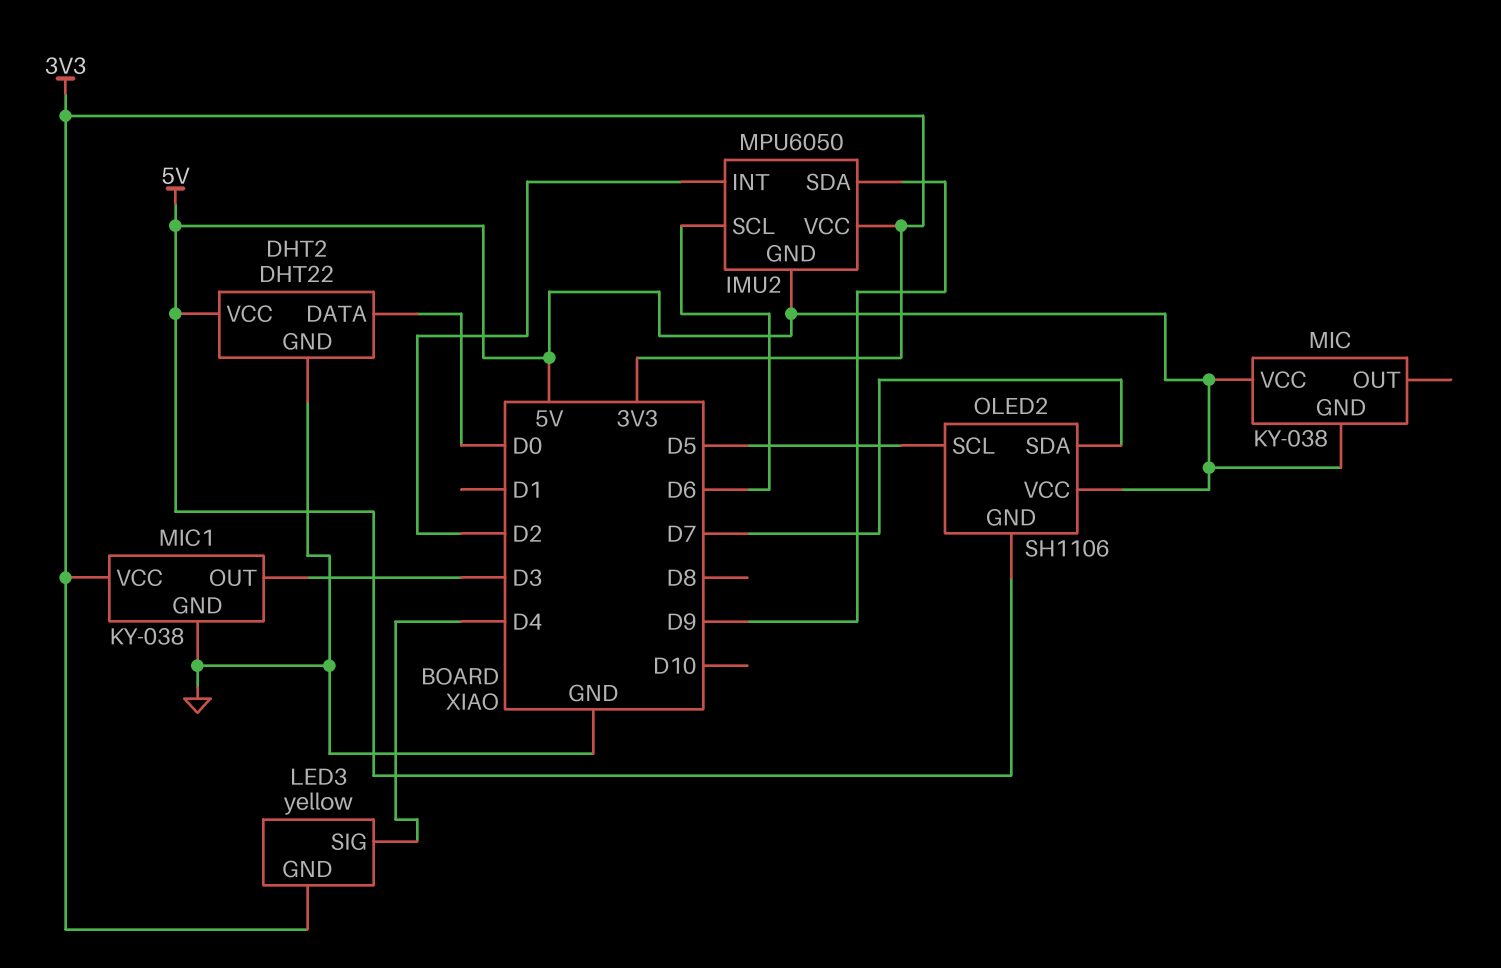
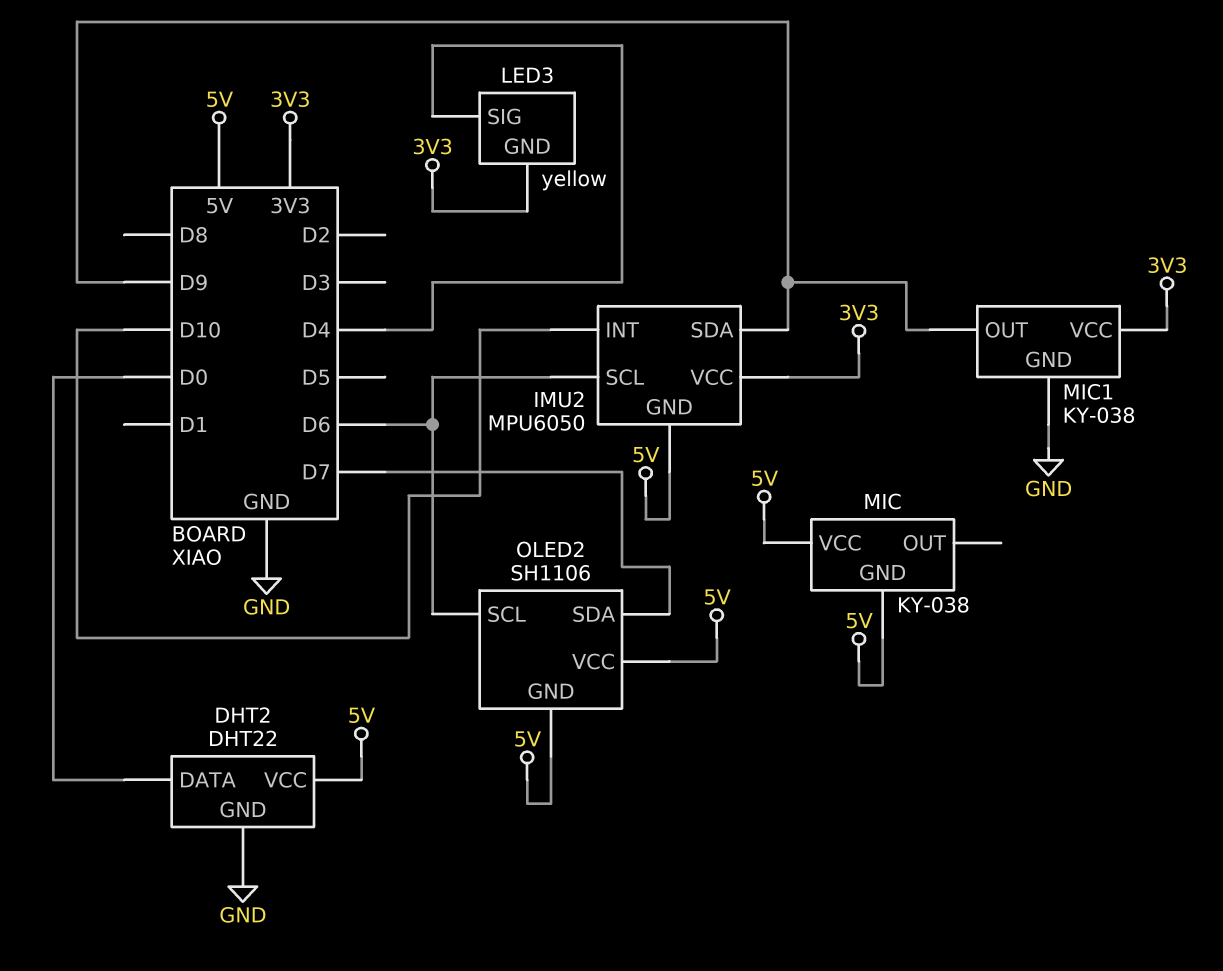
IMU2 pin INT: D2 -> D10
MIC1 pin OUT: D3 -> D9
OLED2 pin SCL: D5 -> D6

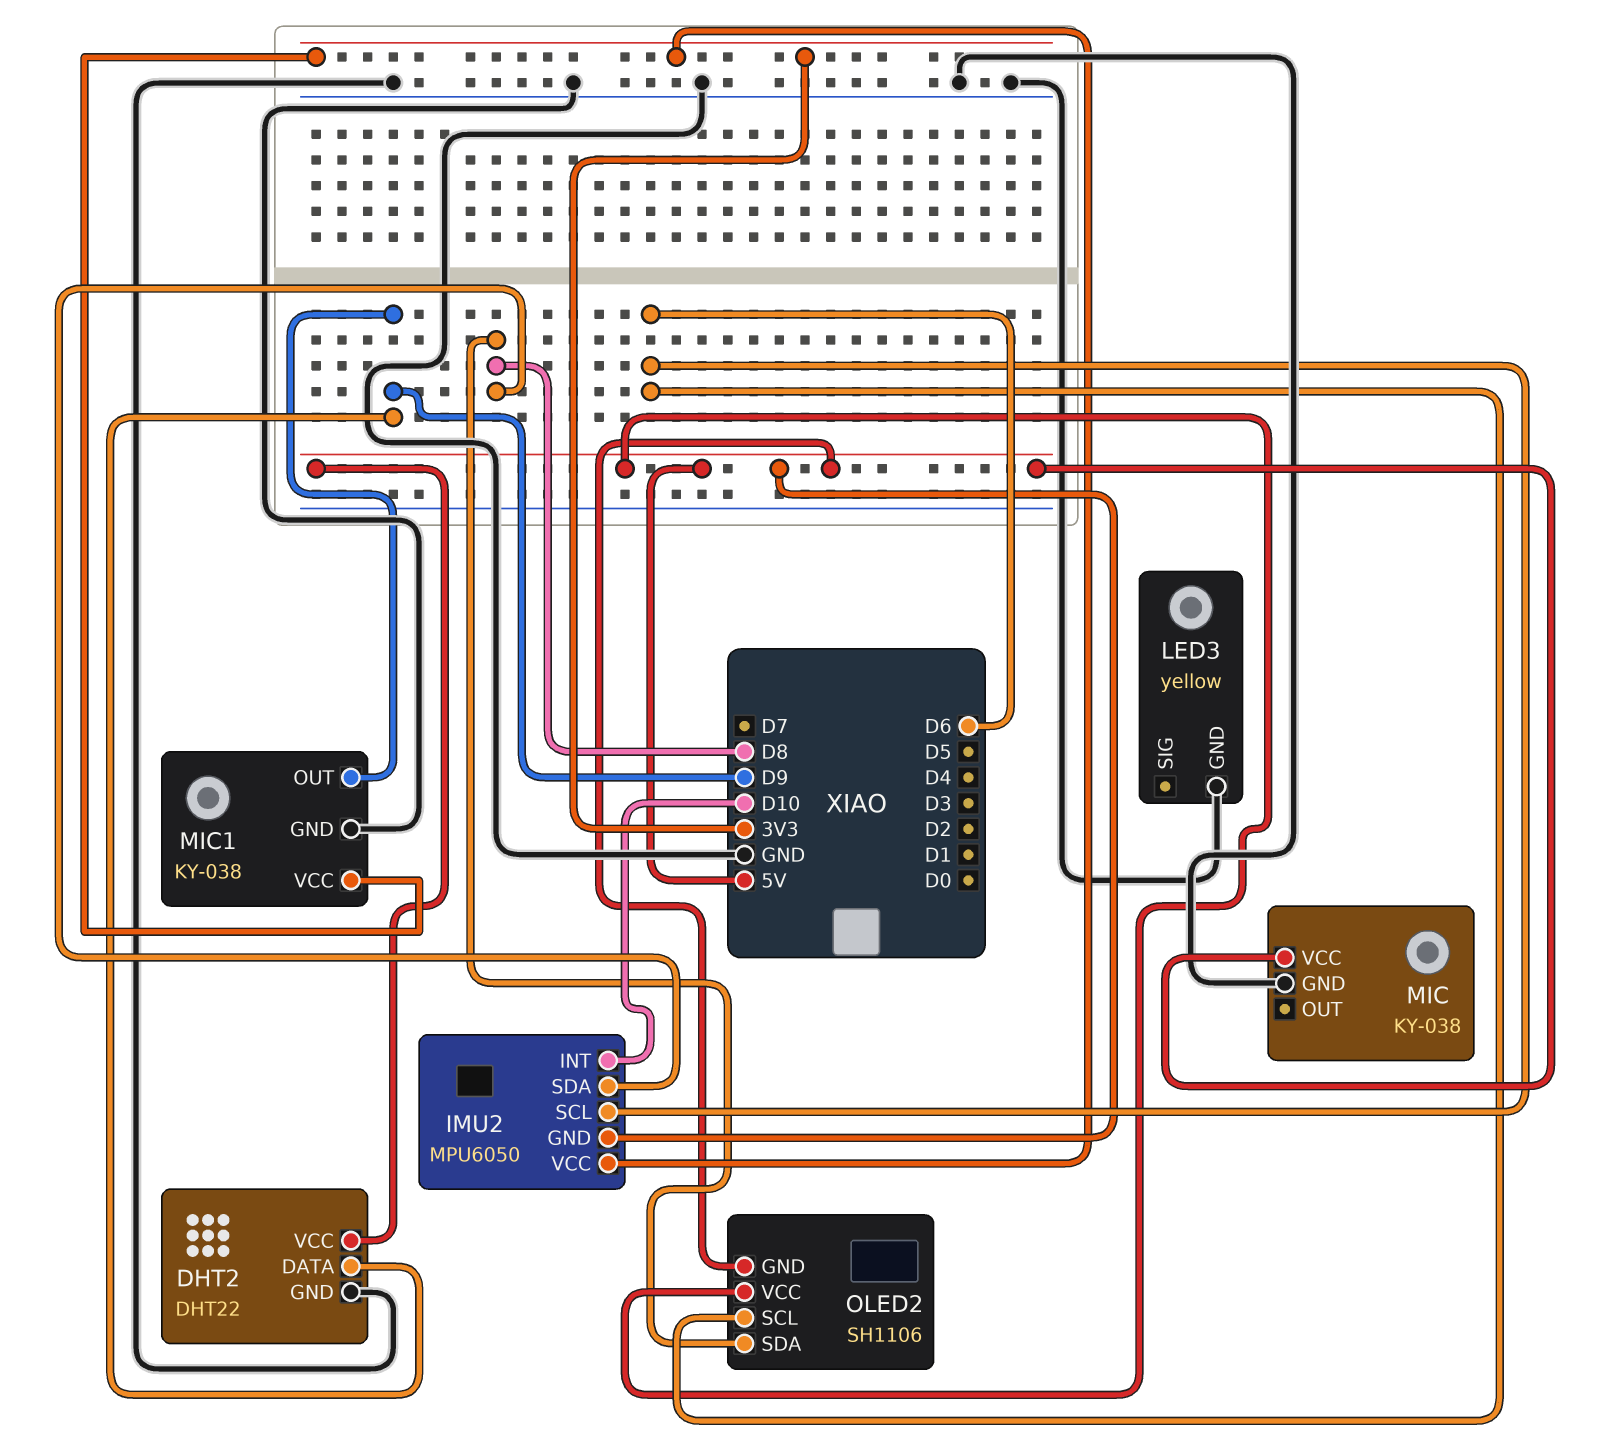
DHT2 pin DATA: D0 -> D9
IMU2 pin SDA: D9 -> D8
LED3 pin GND: 3V3 -> GND
LED3 pin SIG: D4 -> none
MIC pin GND: 5V -> GND
OLED2 pin SDA: D7 -> D8

